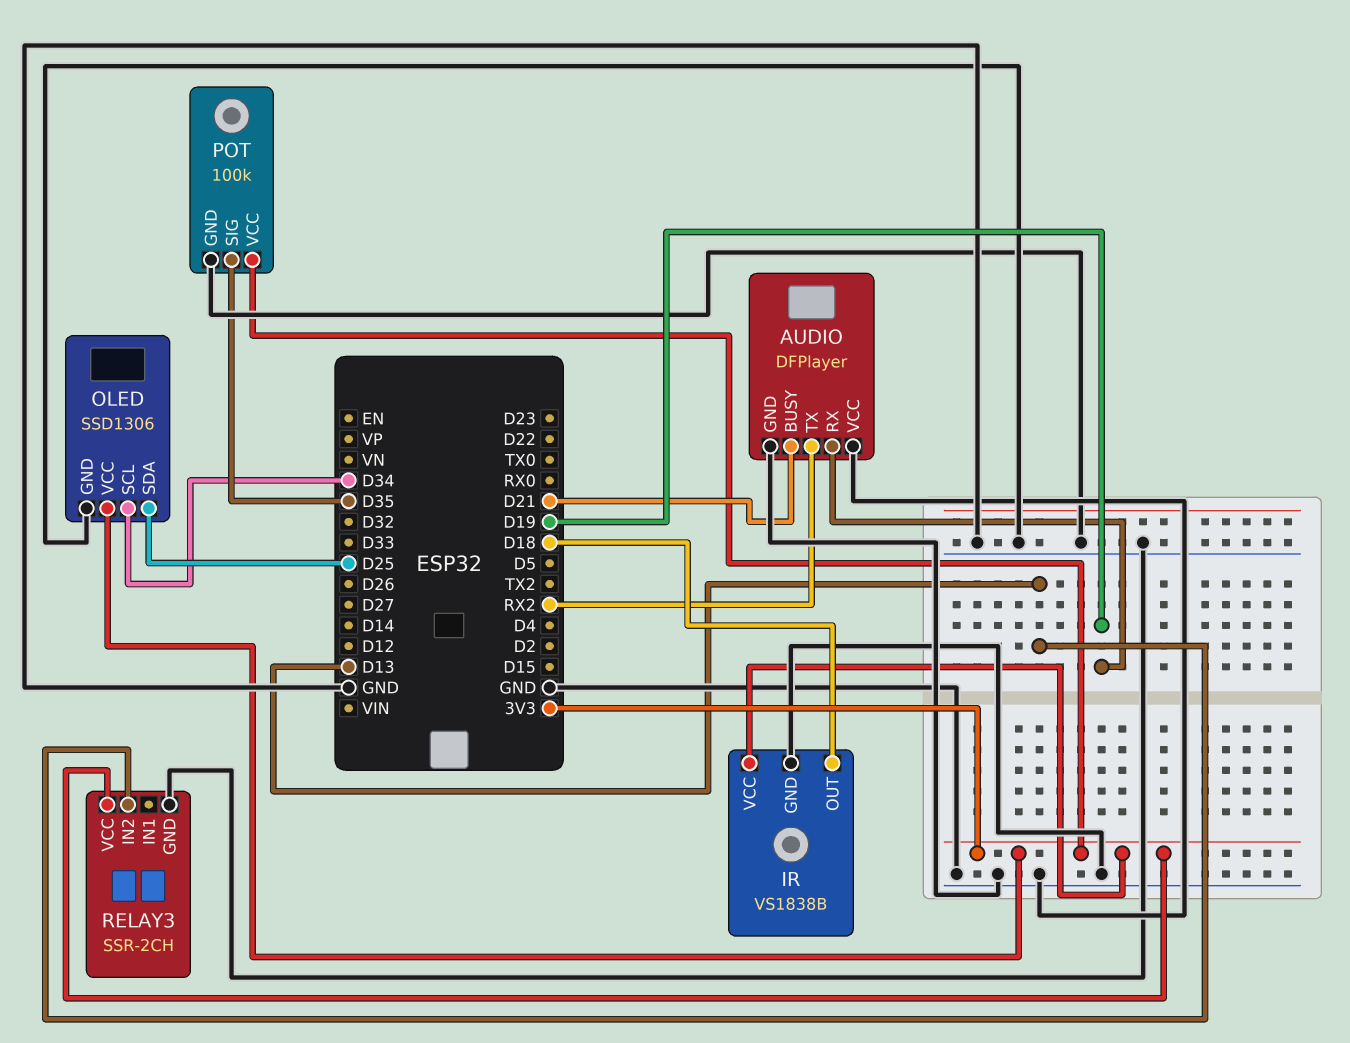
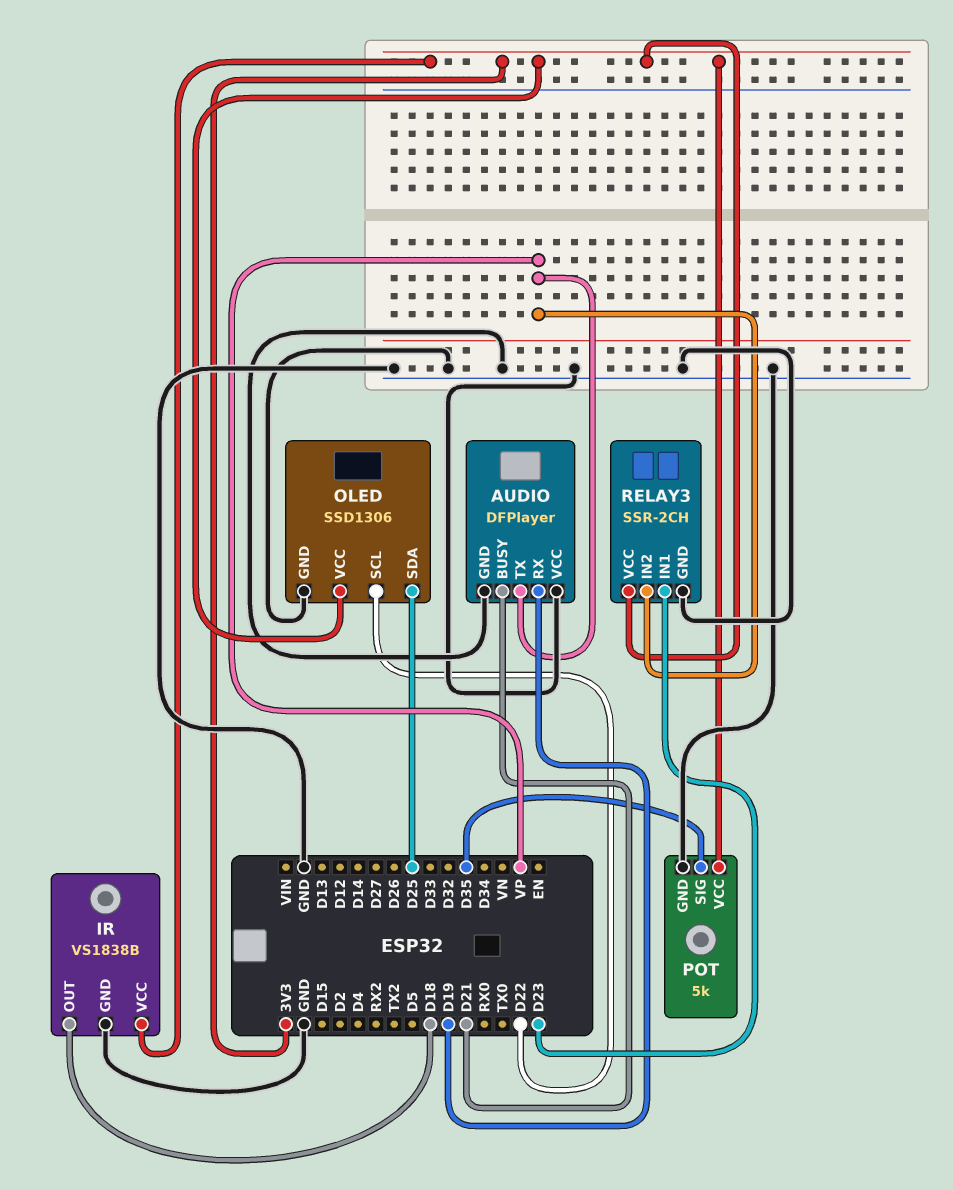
AUDIO pin TX: RX2 -> VP
OLED pin SCL: D34 -> D22
POT: 100k -> 5k
RELAY3 pin IN1: none -> D23
RELAY3 pin IN2: D13 -> VP

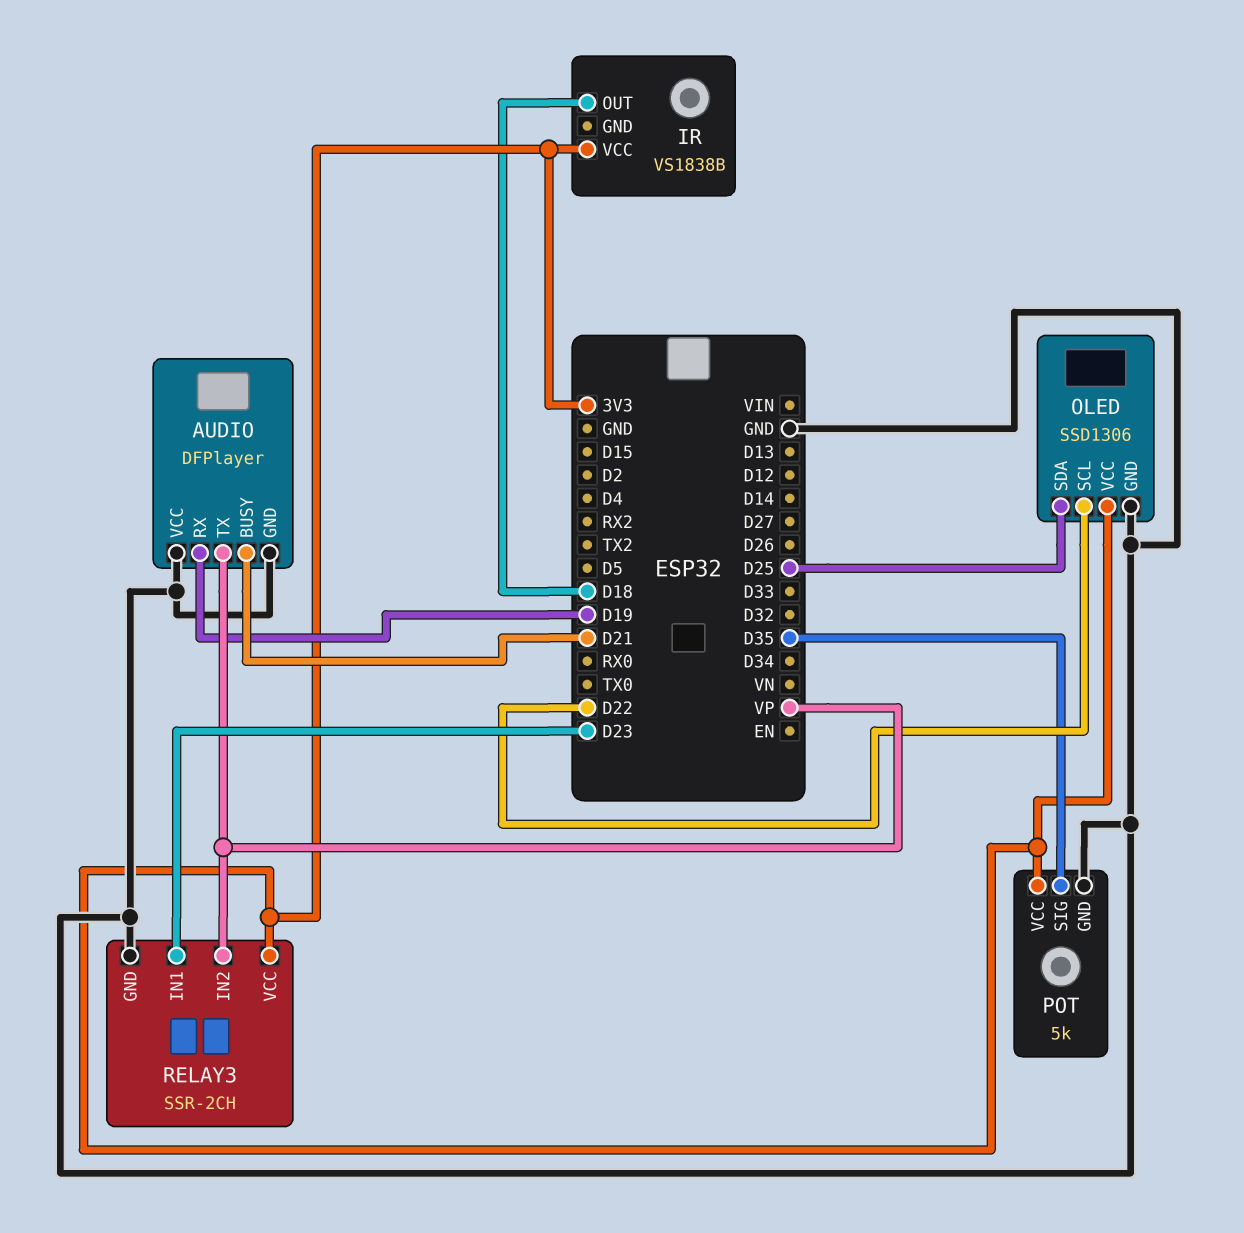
IR pin GND: GND -> none

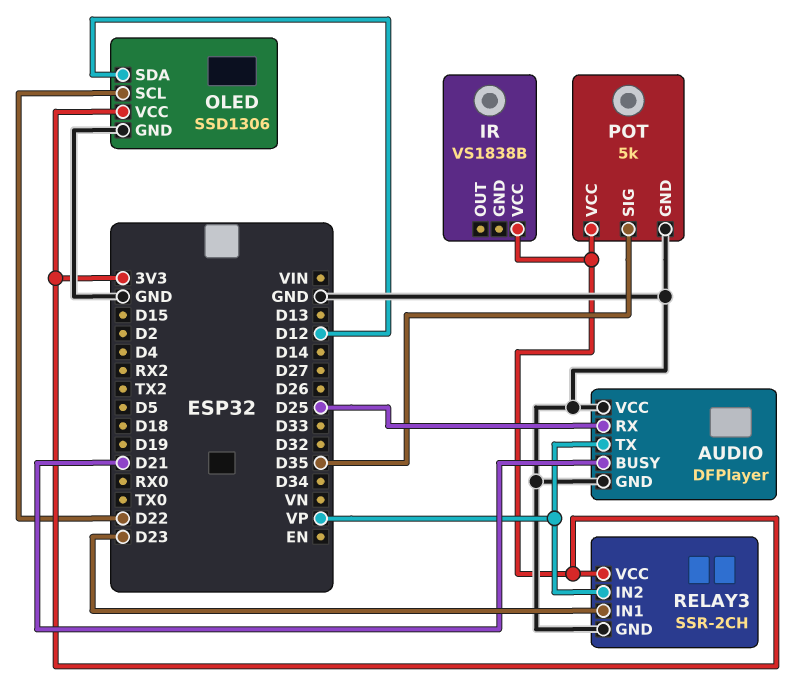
AUDIO pin RX: D19 -> D25
IR pin OUT: D18 -> none
OLED pin SDA: D25 -> D12

